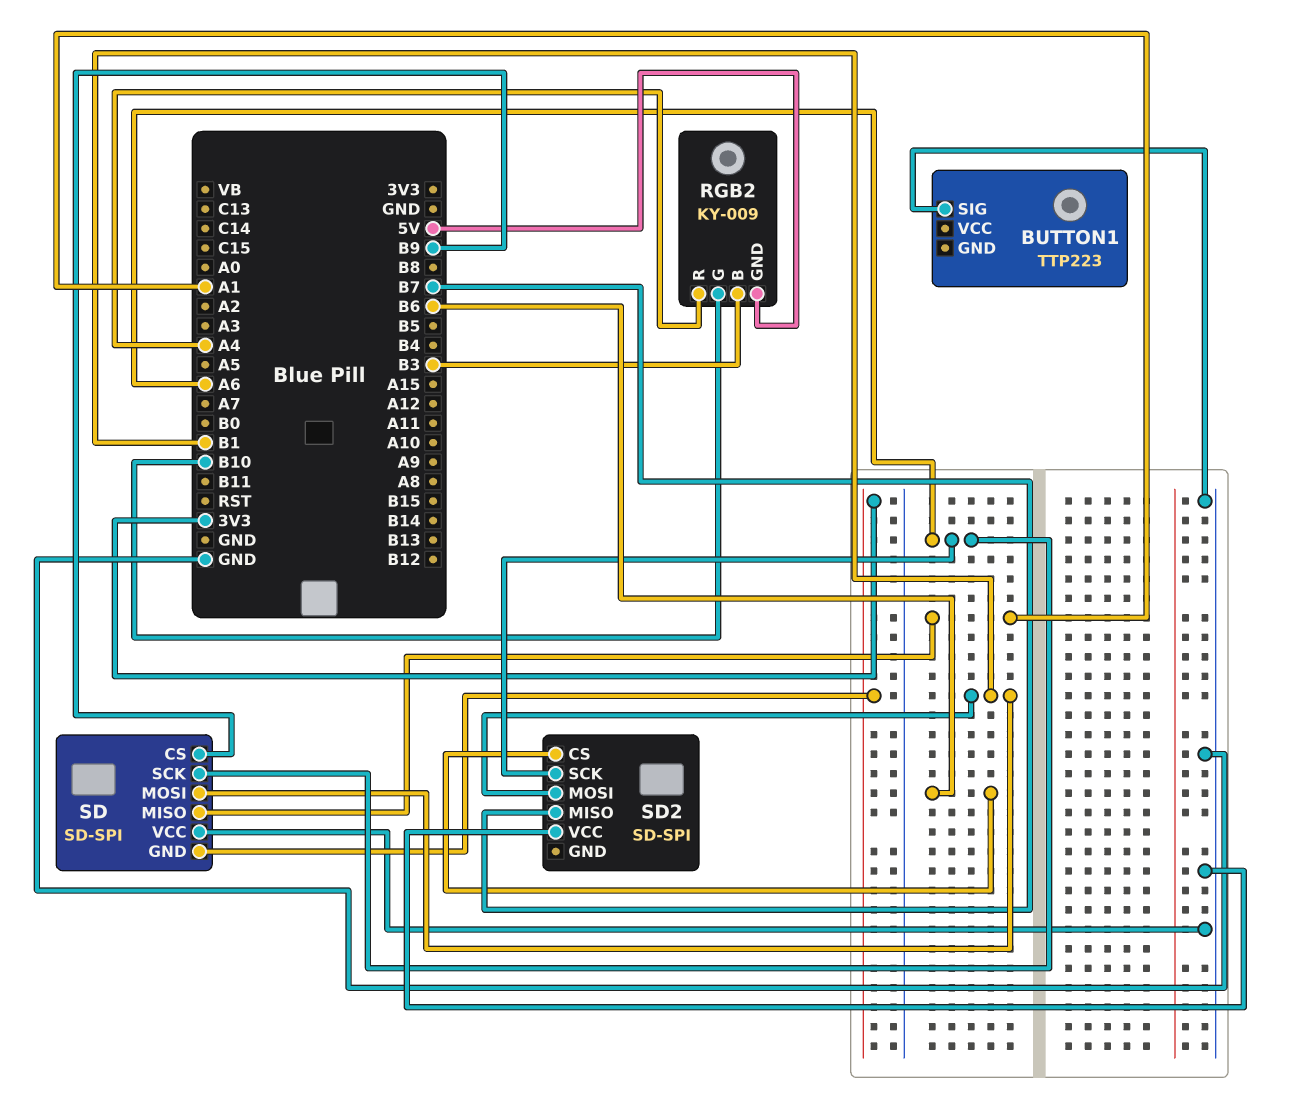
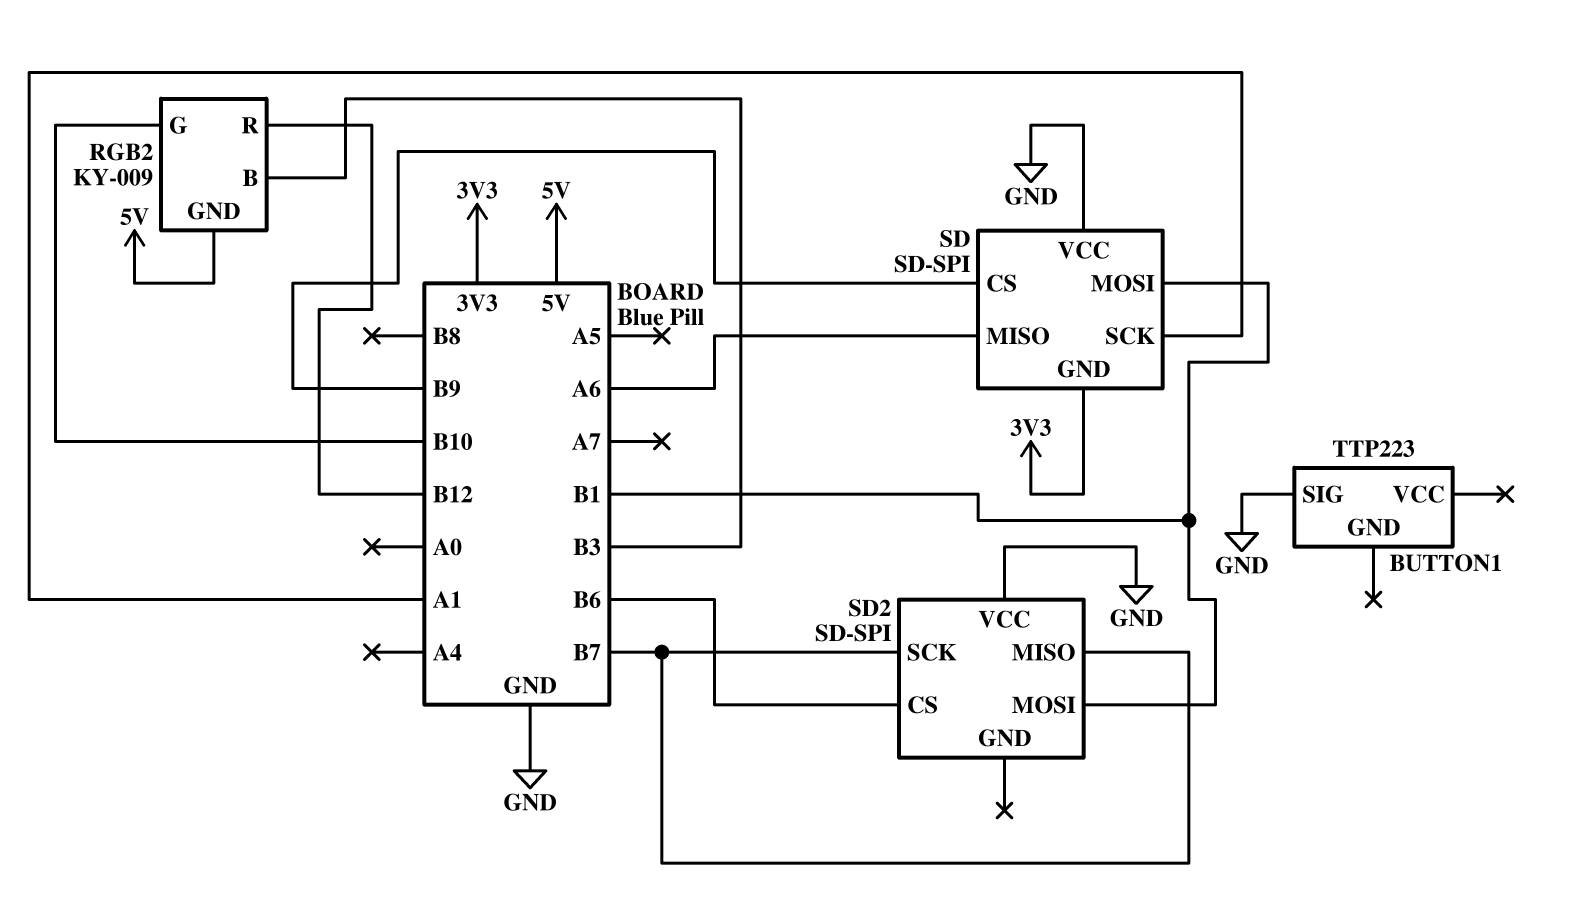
RGB2 pin R: A4 -> B12
SD pin MISO: A1 -> A6
SD pin SCK: A6 -> A1
SD2 pin SCK: A6 -> B7

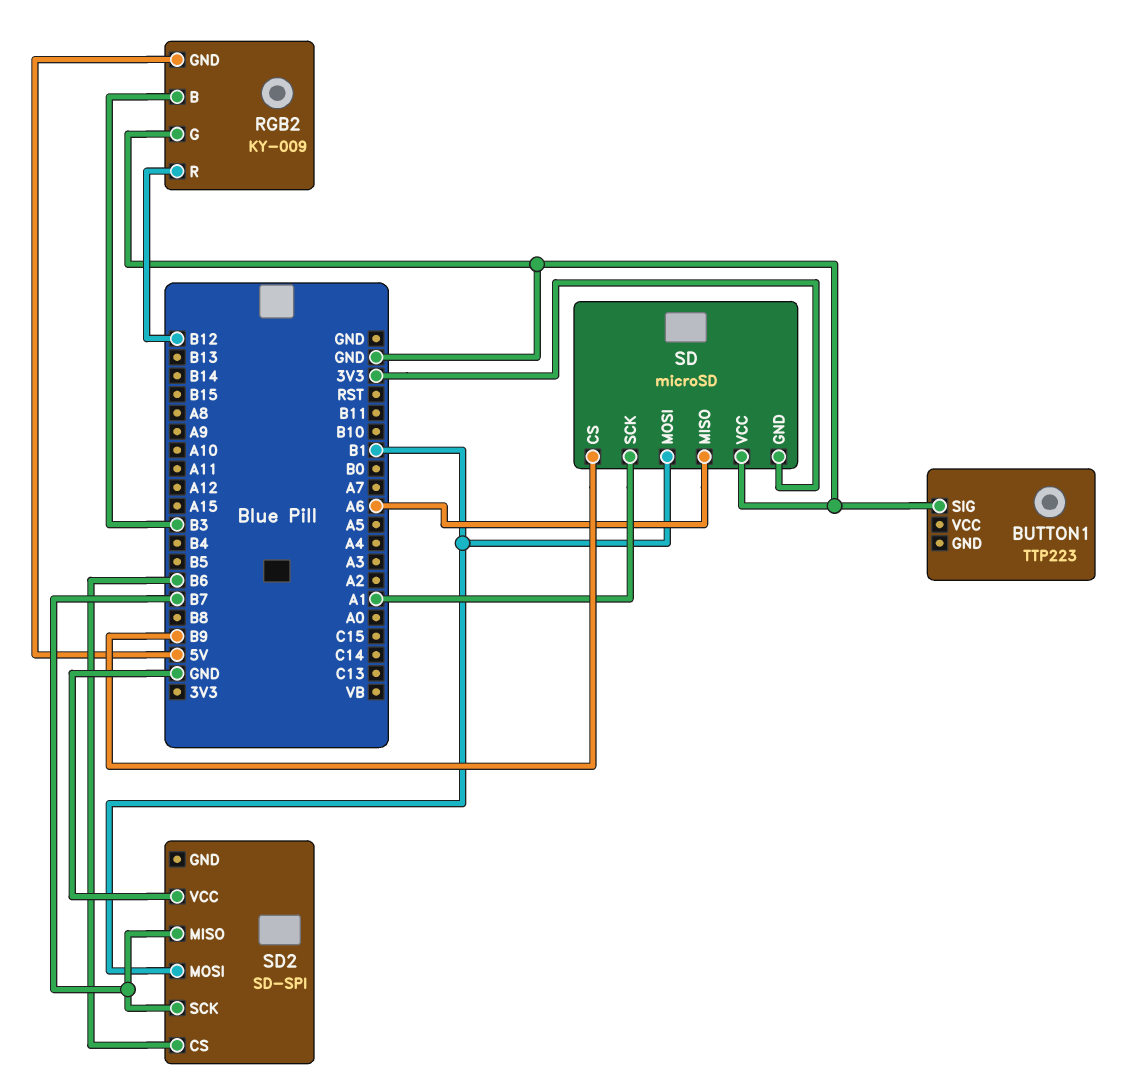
RGB2 pin G: B10 -> GND
SD: SD-SPI -> microSD

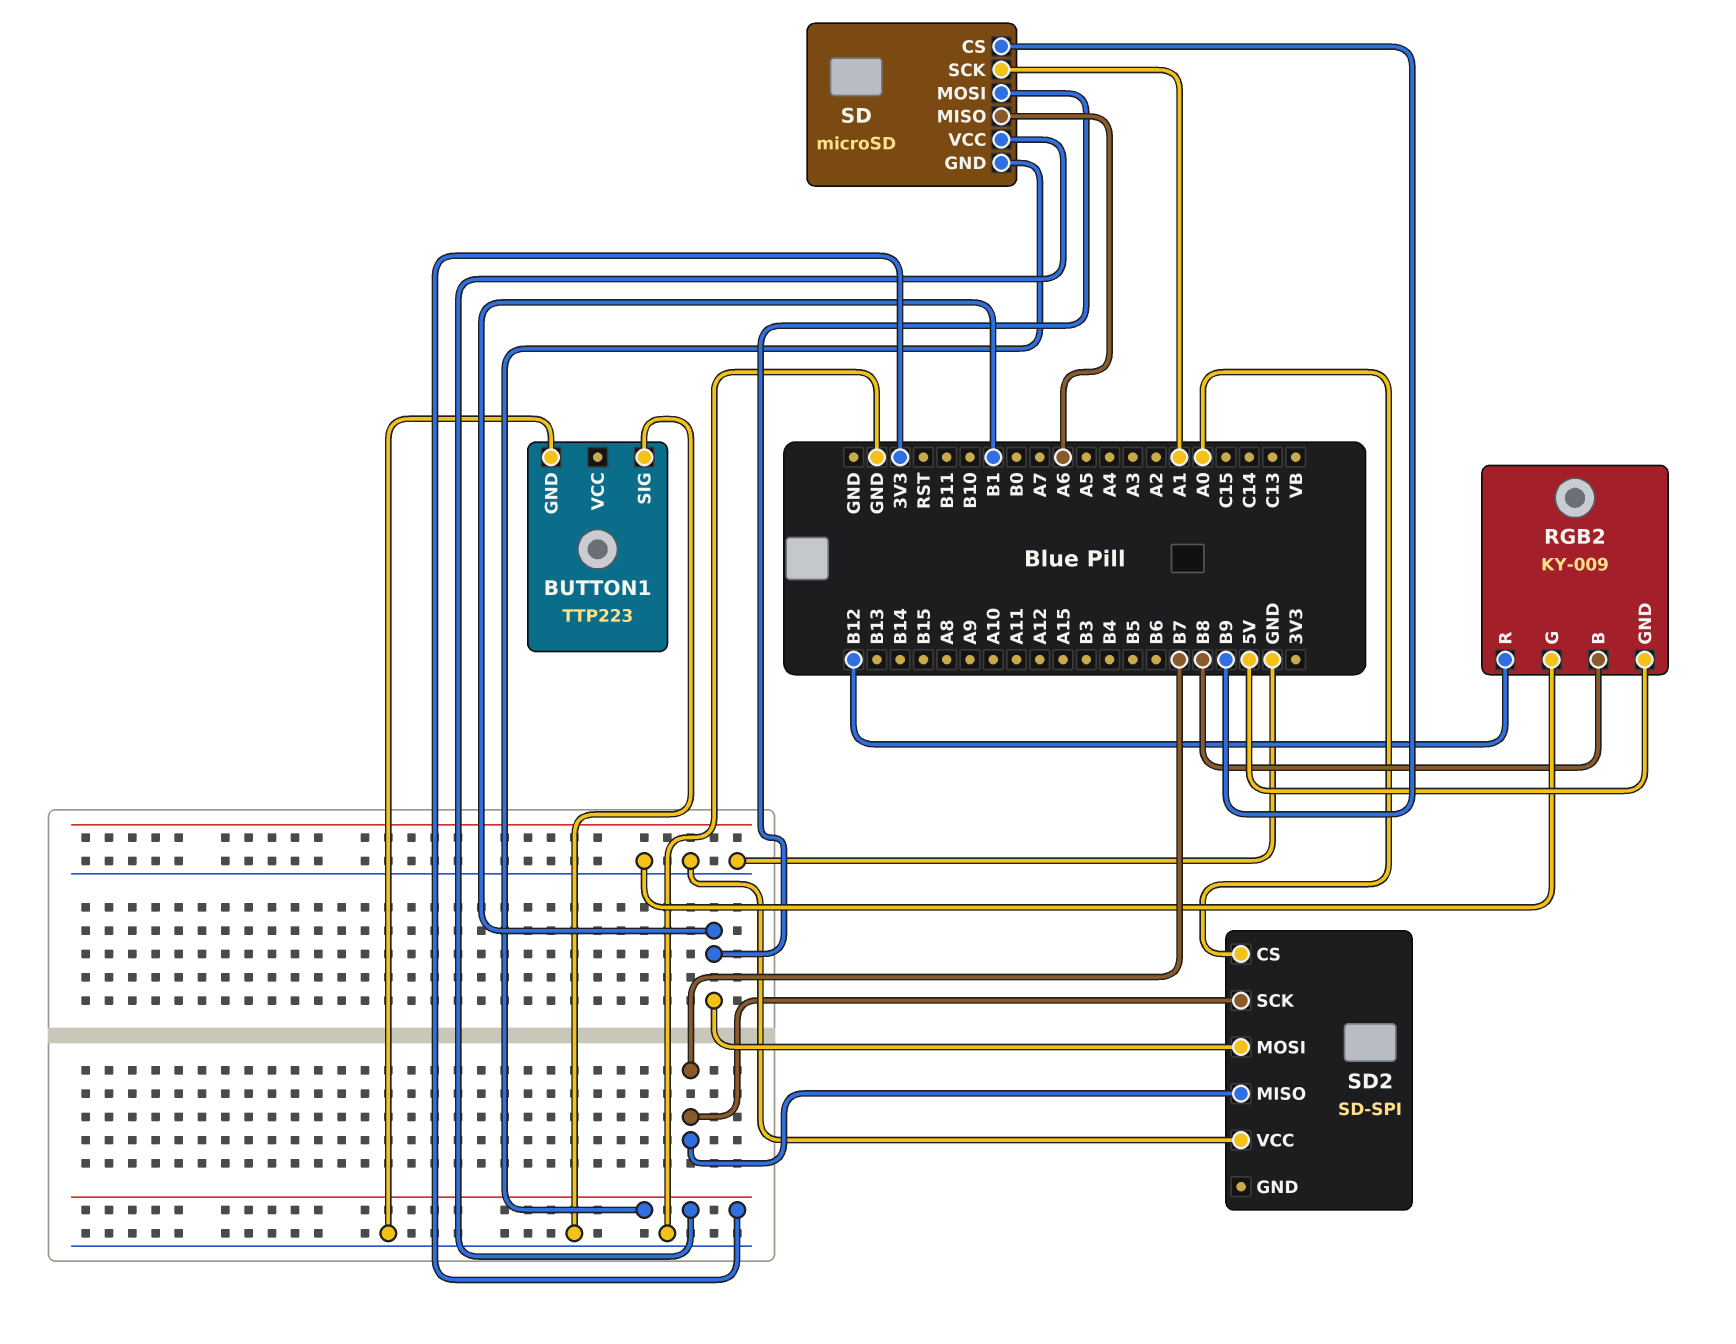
BUTTON1 pin GND: none -> GND
RGB2 pin B: B3 -> B8
SD pin VCC: GND -> 3V3
SD2 pin CS: B6 -> A0

